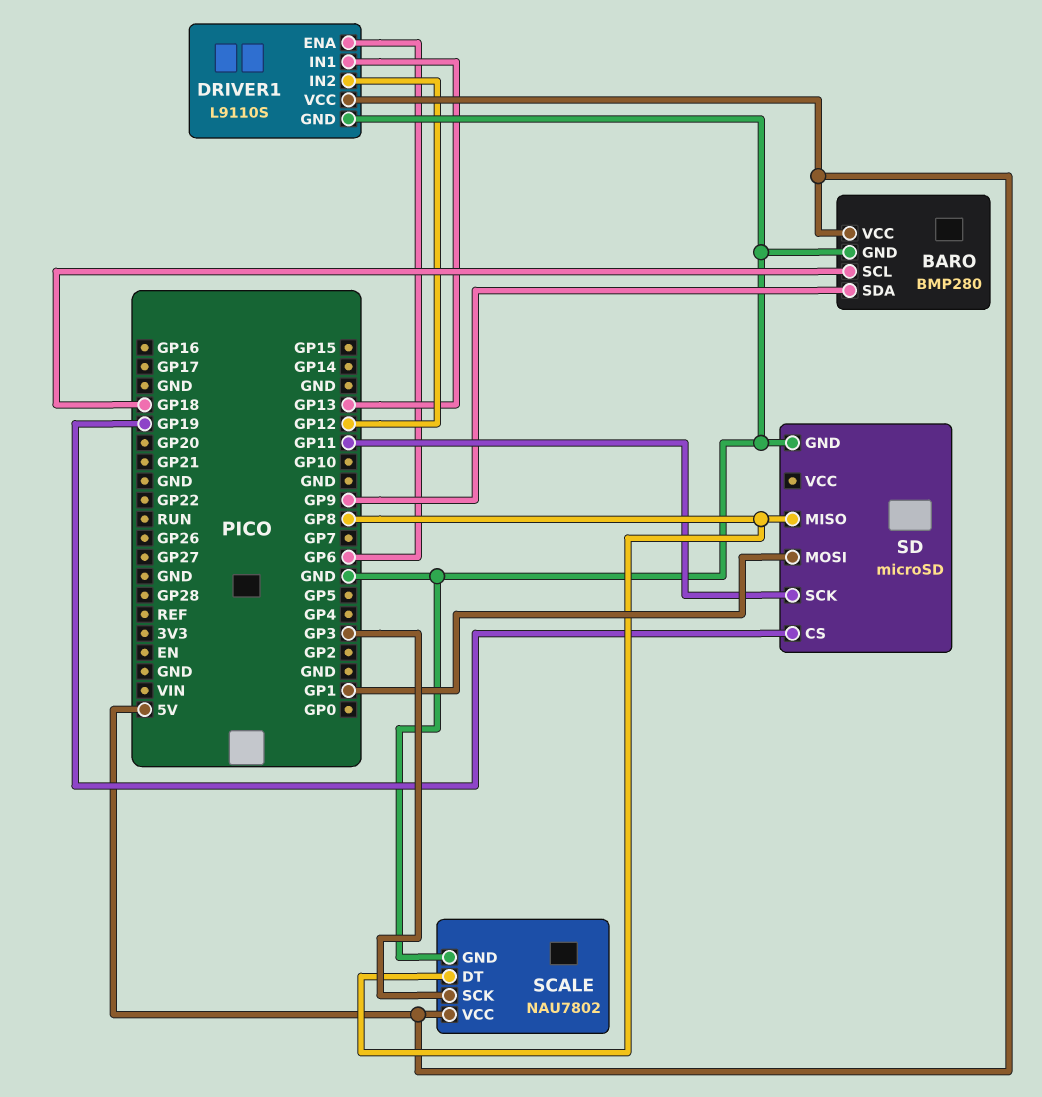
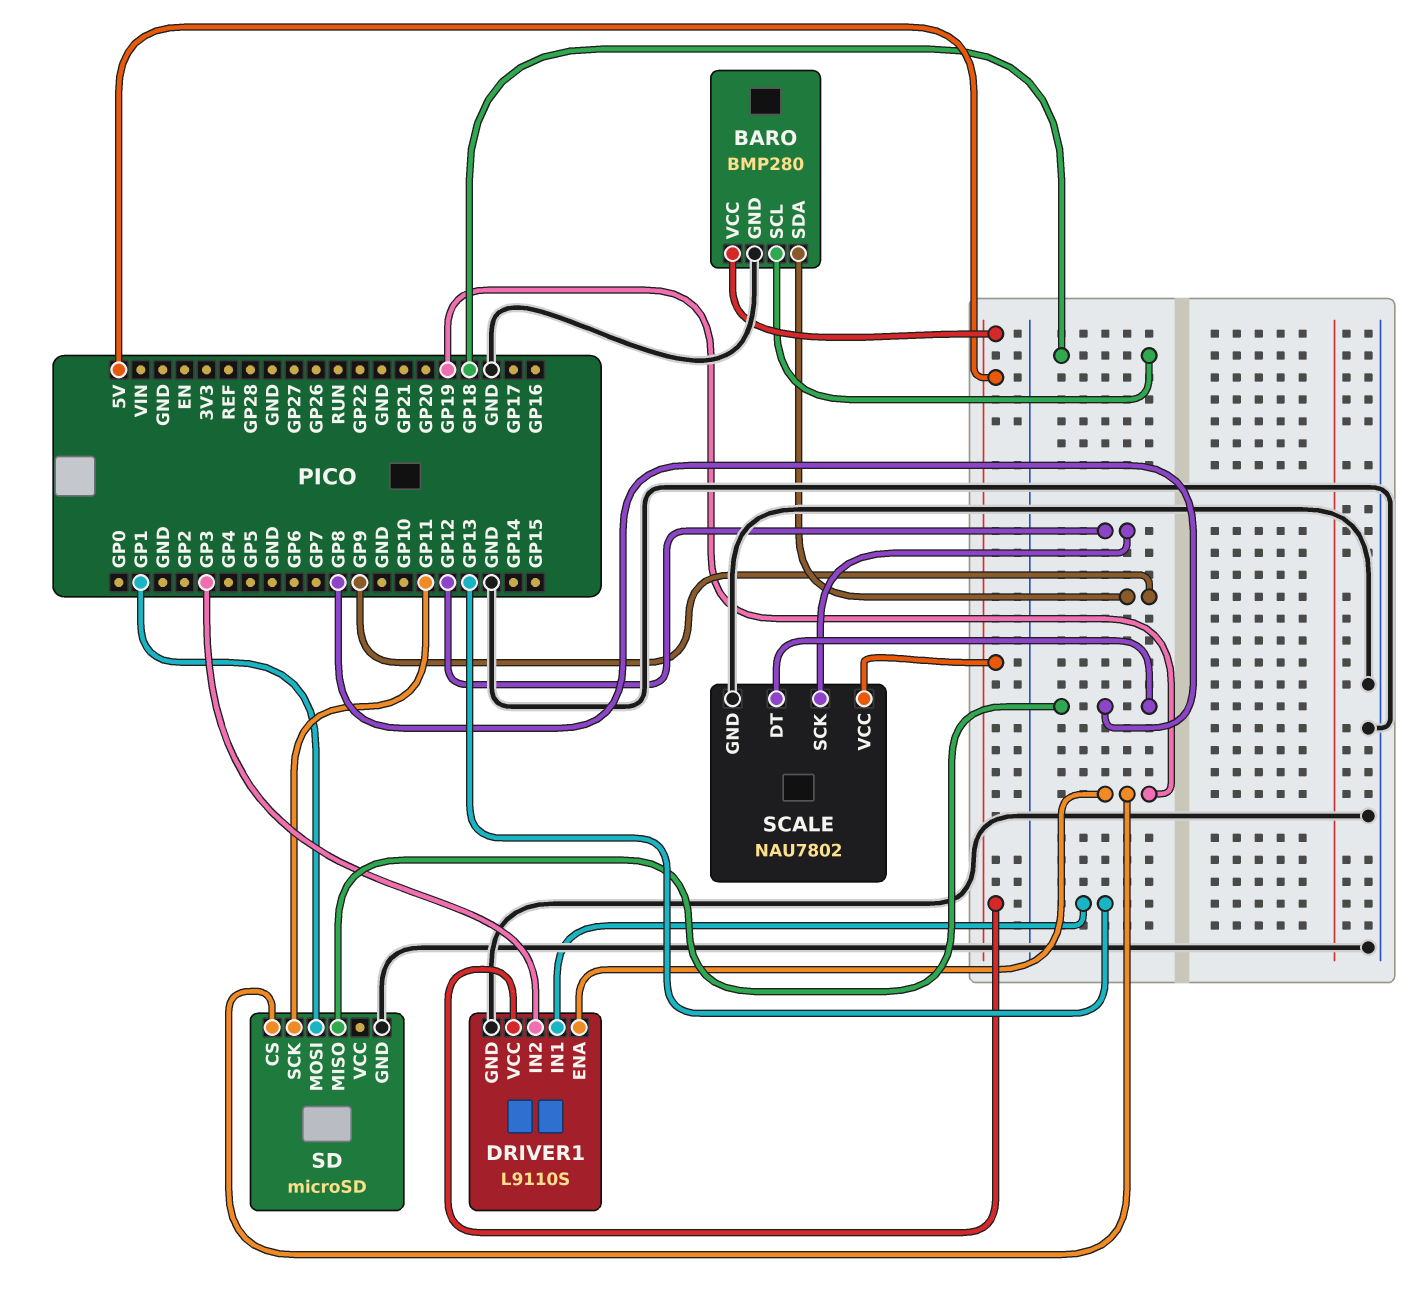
DRIVER1 pin ENA: GP6 -> GP19
DRIVER1 pin IN2: GP12 -> GP3
SCALE pin SCK: GP3 -> GP12

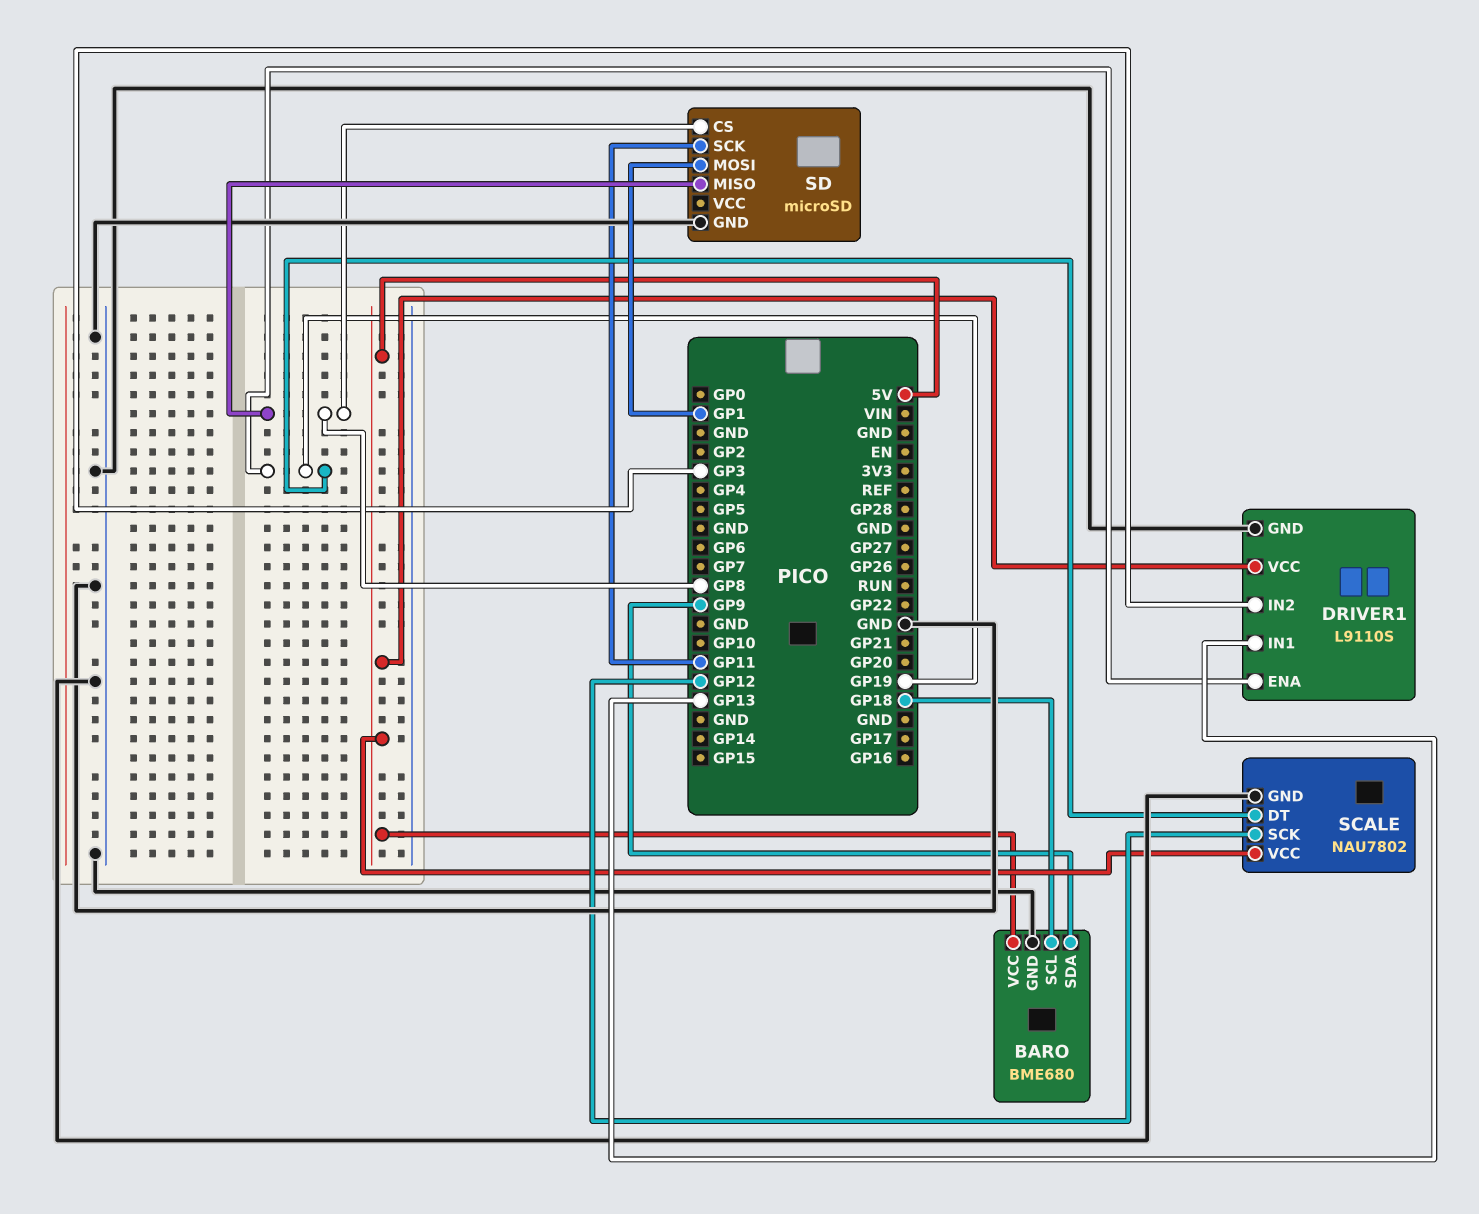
BARO: BMP280 -> BME680
SCALE pin DT: GP8 -> GP19
SD pin CS: GP19 -> GP8

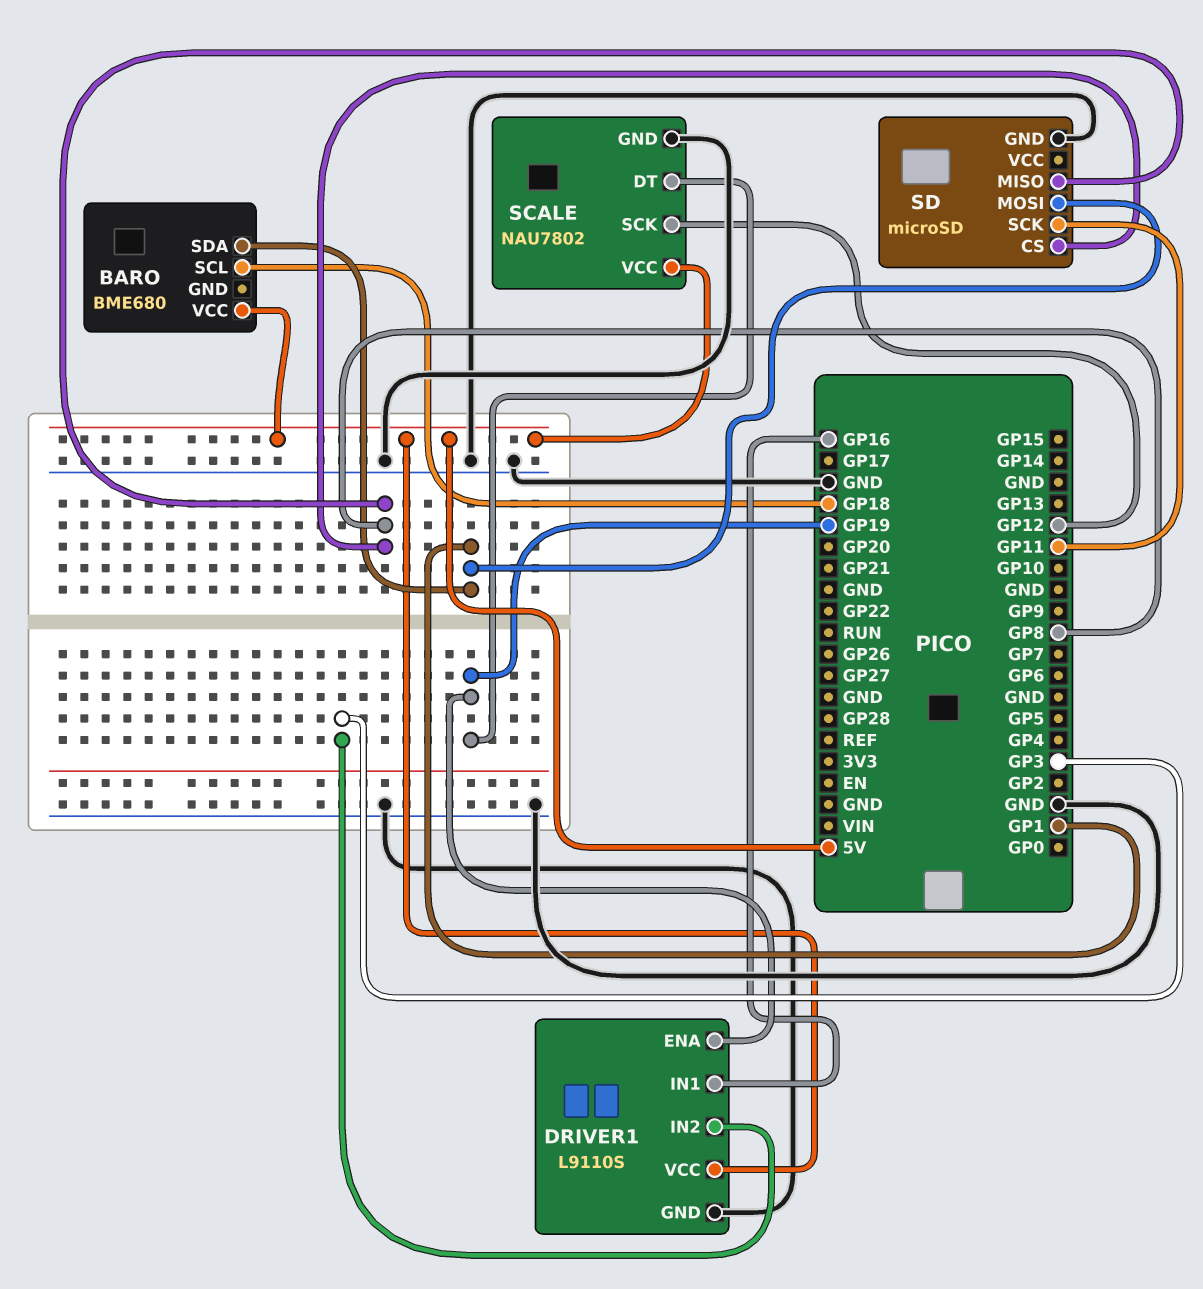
BARO pin GND: GND -> none
BARO pin SDA: GP9 -> GP1
DRIVER1 pin IN1: GP13 -> GP16

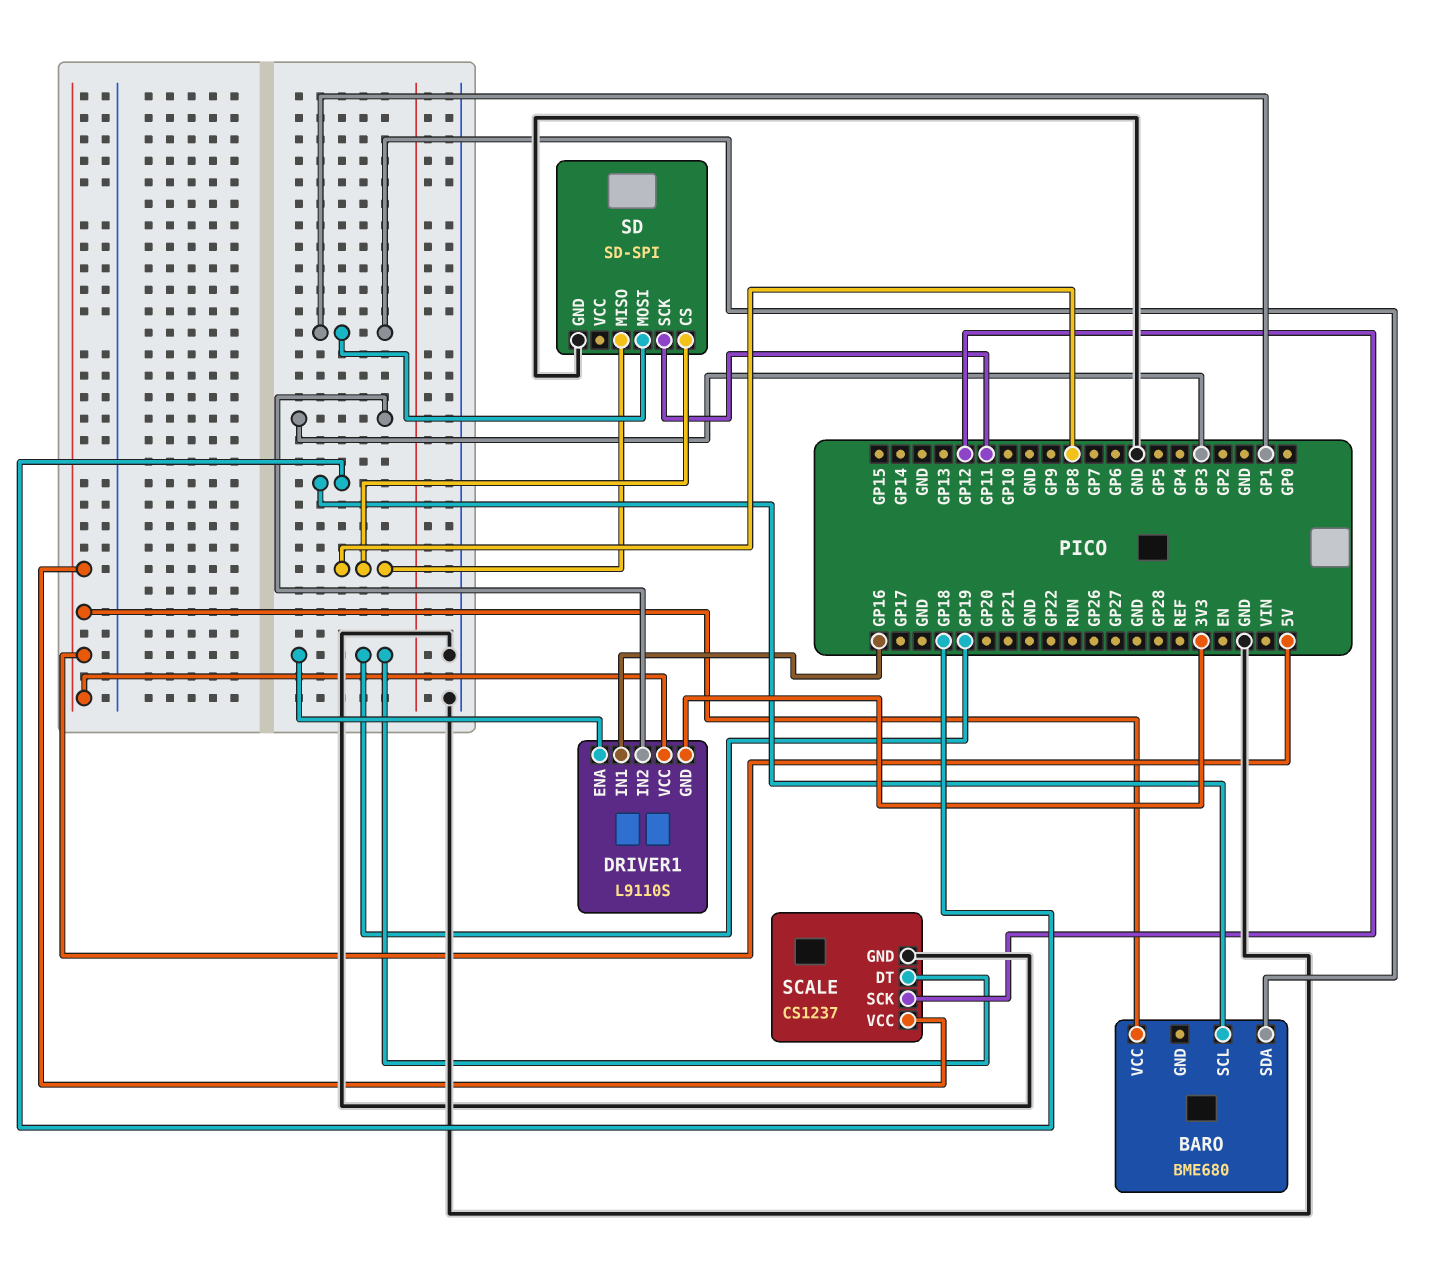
DRIVER1 pin GND: GND -> 3V3
SCALE: NAU7802 -> CS1237
SD: microSD -> SD-SPI

